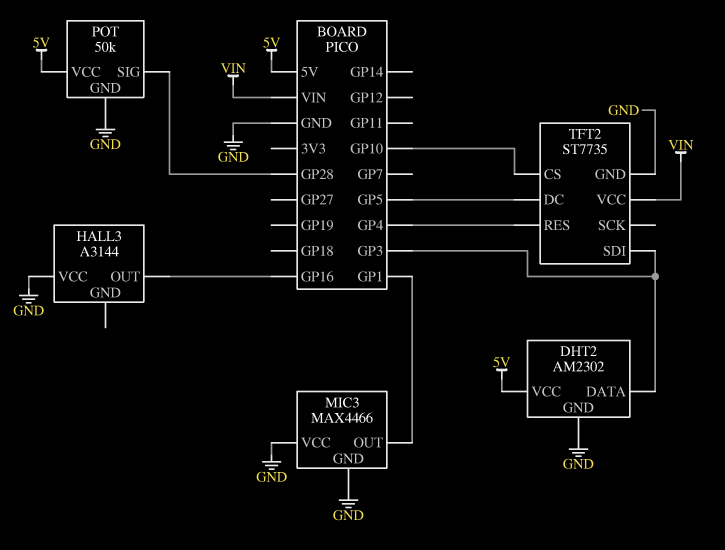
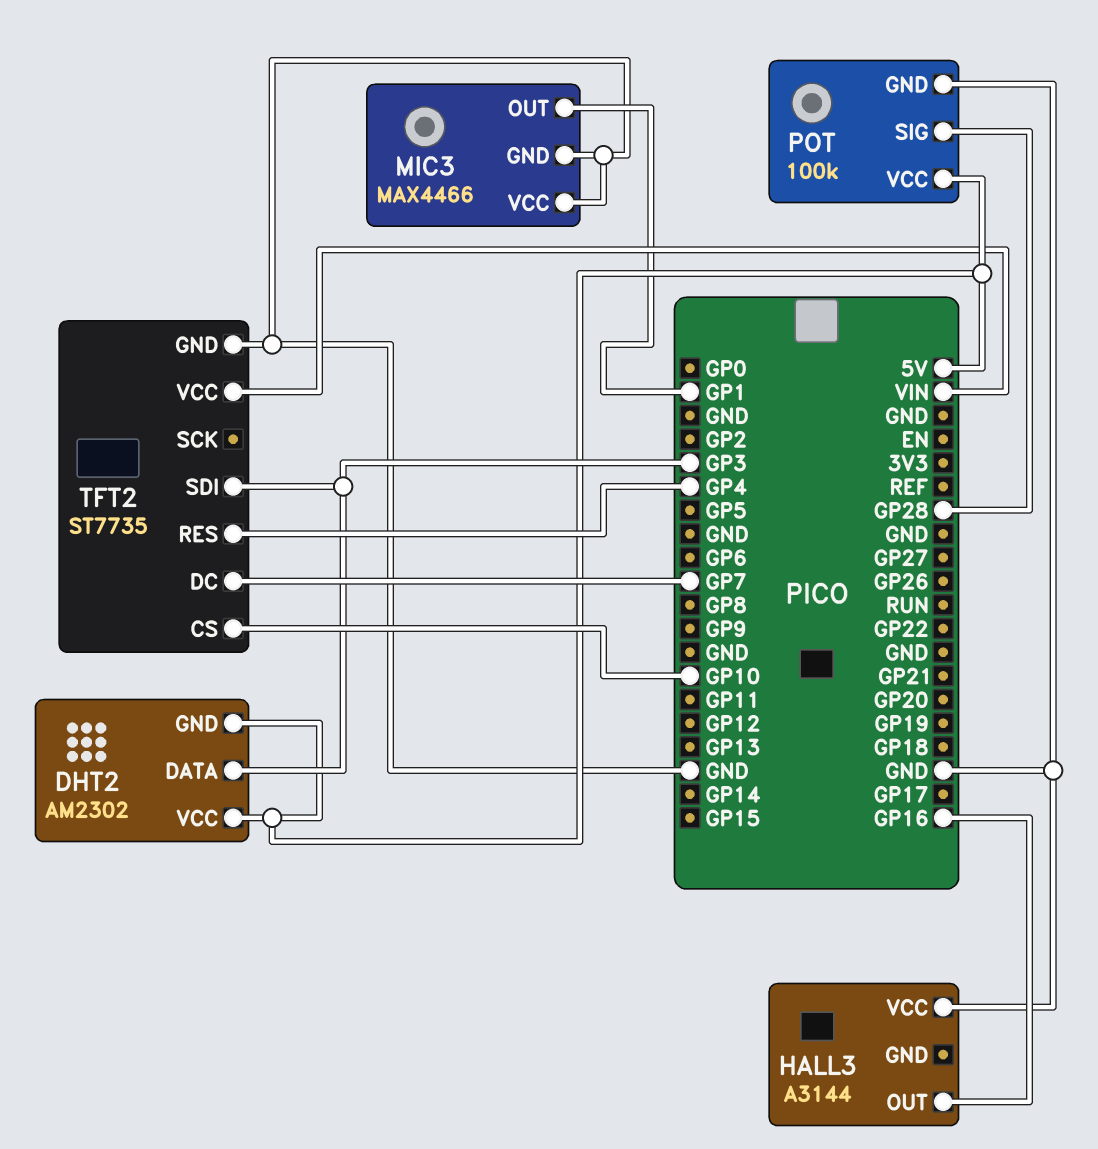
DHT2 pin GND: GND -> 5V
POT: 50k -> 100k
TFT2 pin DC: GP5 -> GP7

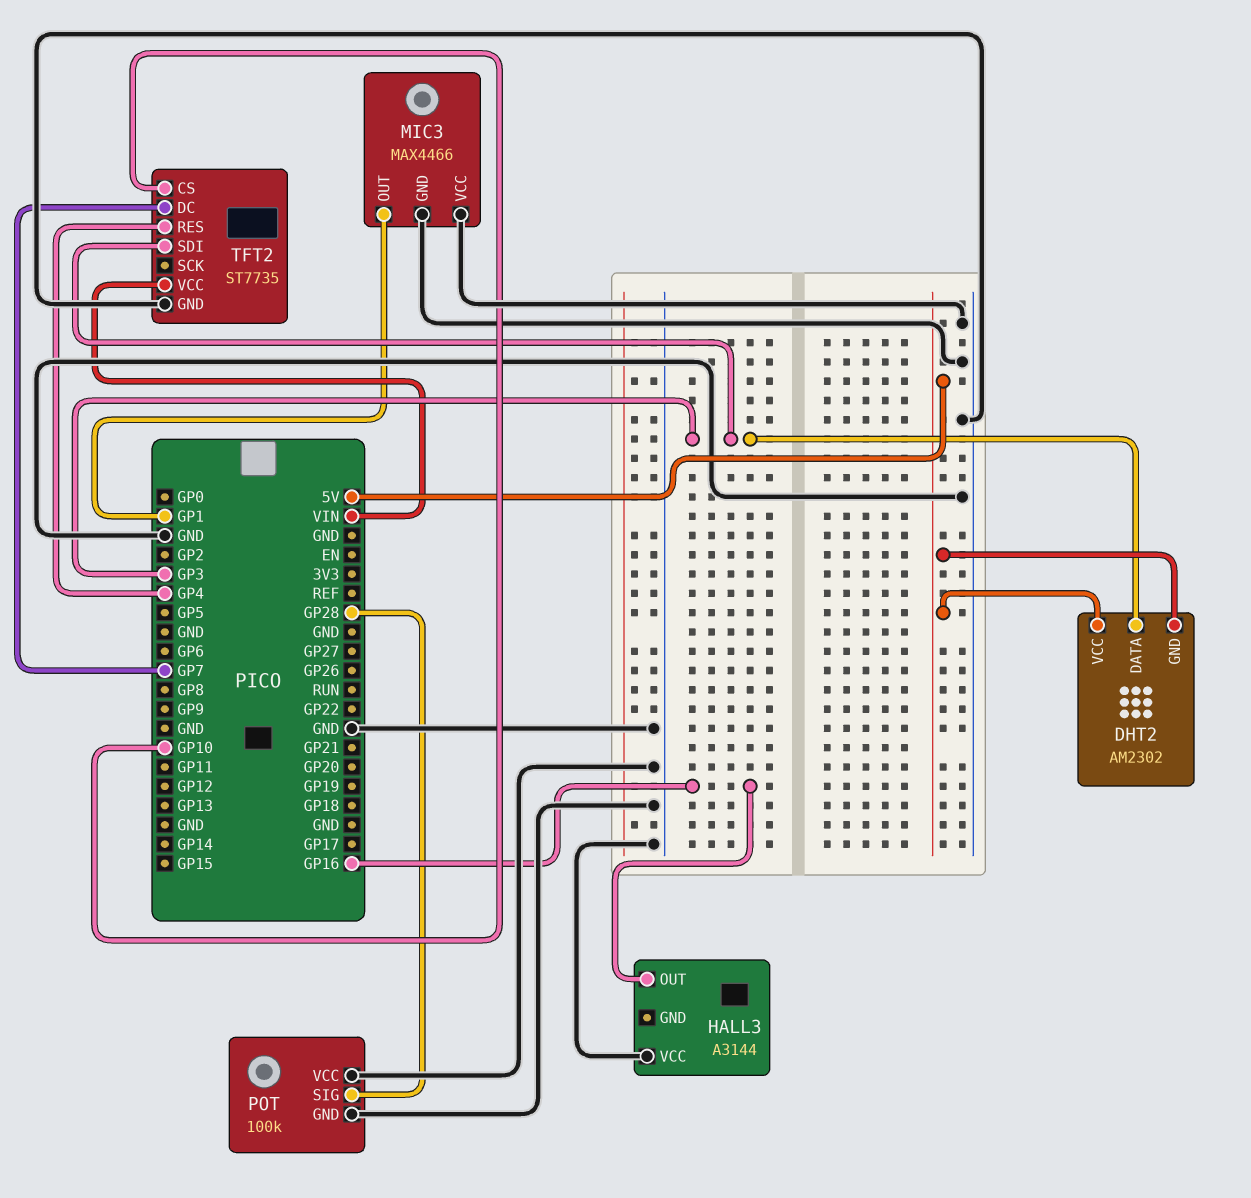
POT pin VCC: 5V -> GND

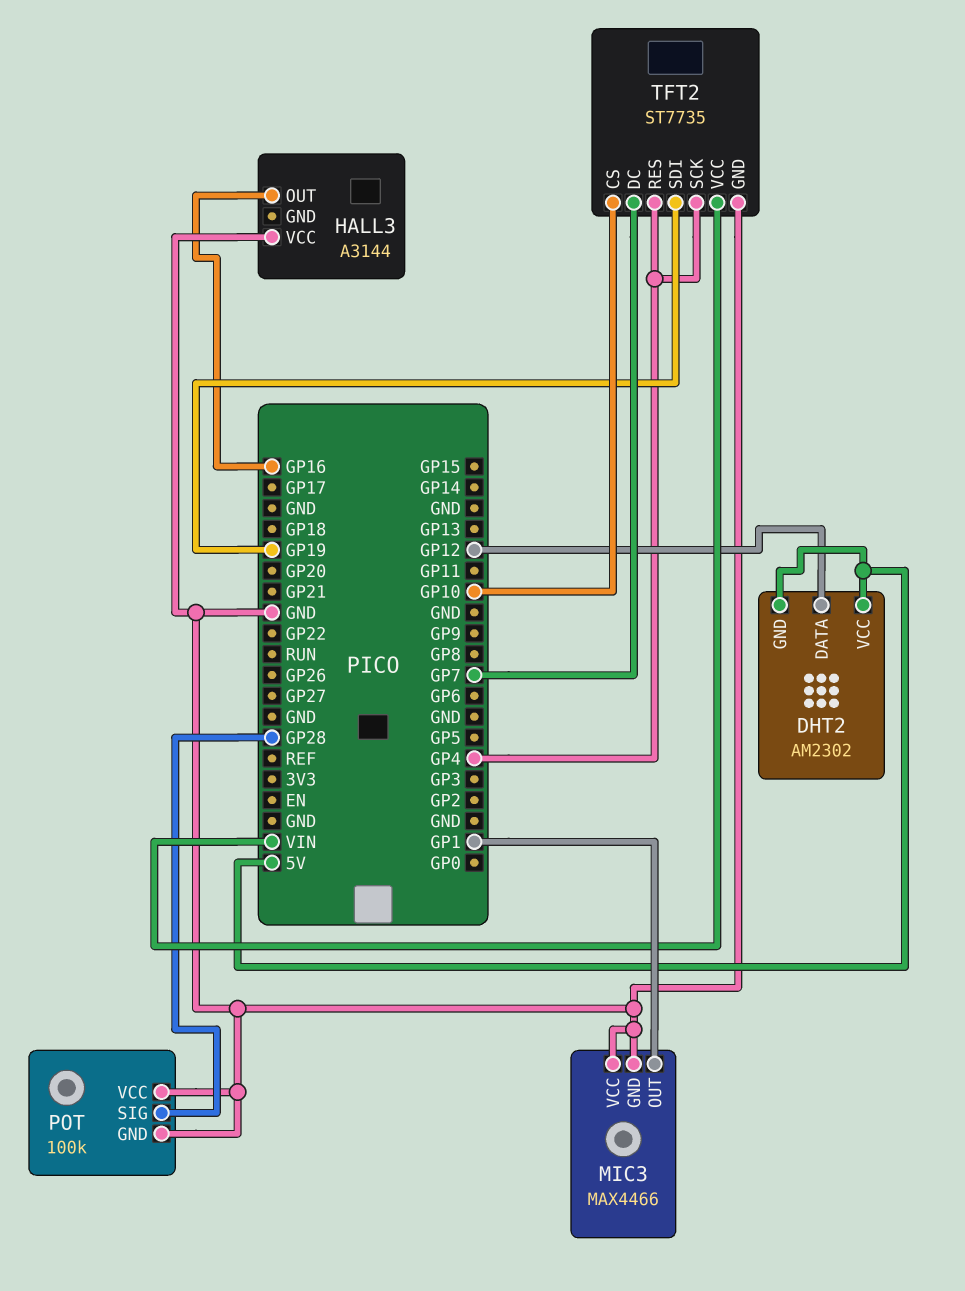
DHT2 pin DATA: GP3 -> GP12
TFT2 pin SCK: none -> GP4
TFT2 pin SDI: GP3 -> GP19

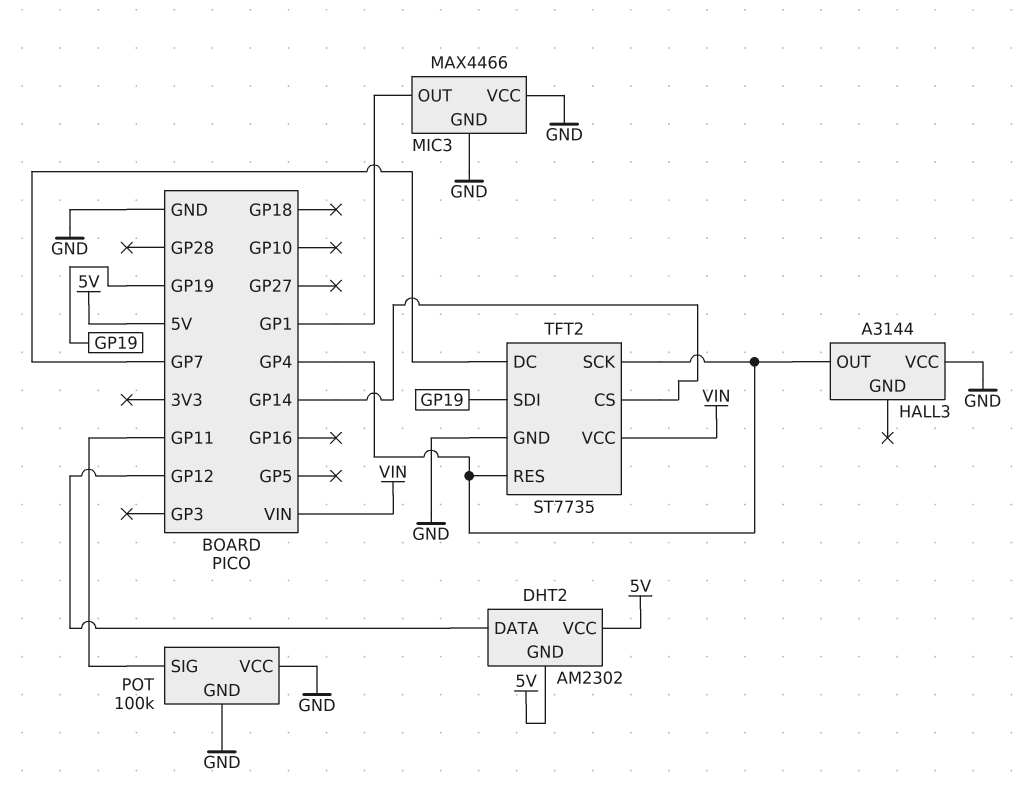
HALL3 pin OUT: GP16 -> GP4
POT pin SIG: GP28 -> GP11
TFT2 pin CS: GP10 -> GP14

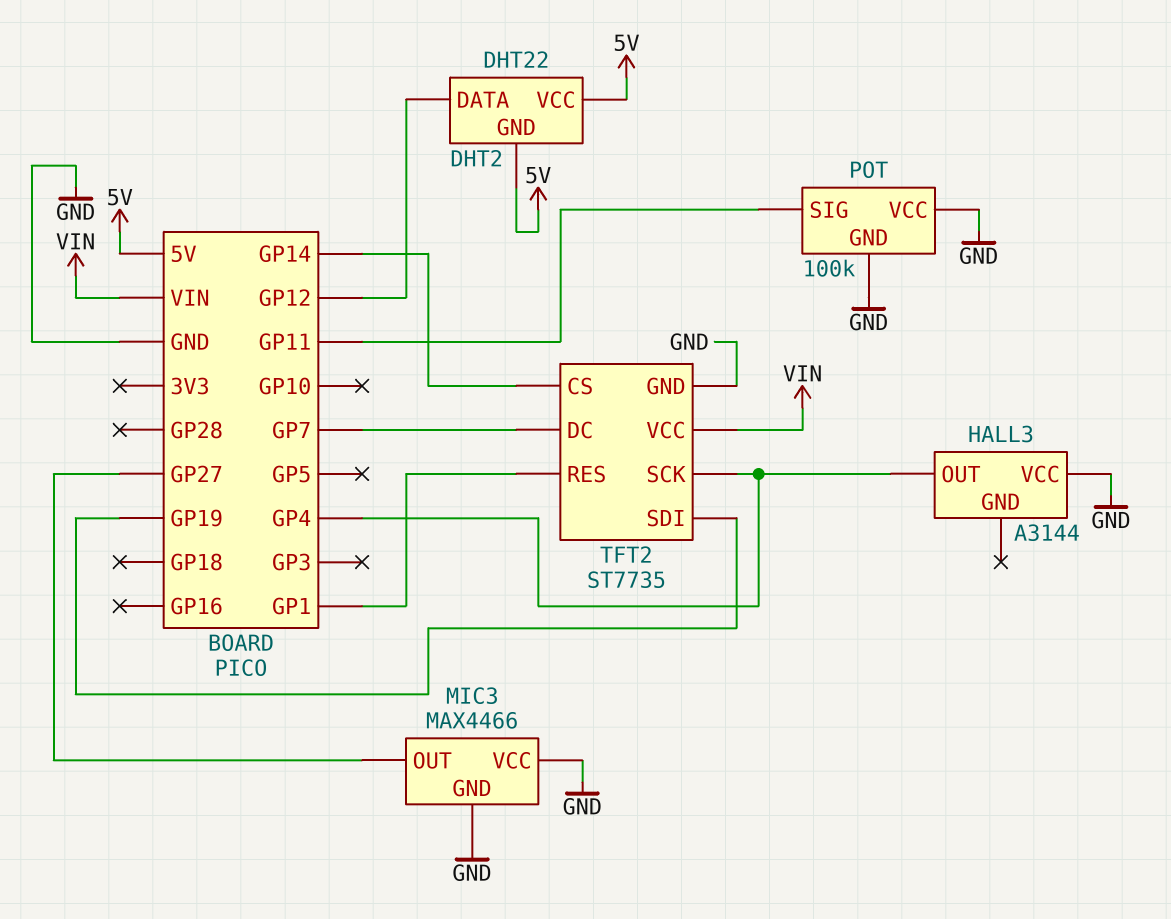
DHT2: AM2302 -> DHT22
MIC3 pin OUT: GP1 -> GP27
TFT2 pin RES: GP4 -> GP1

